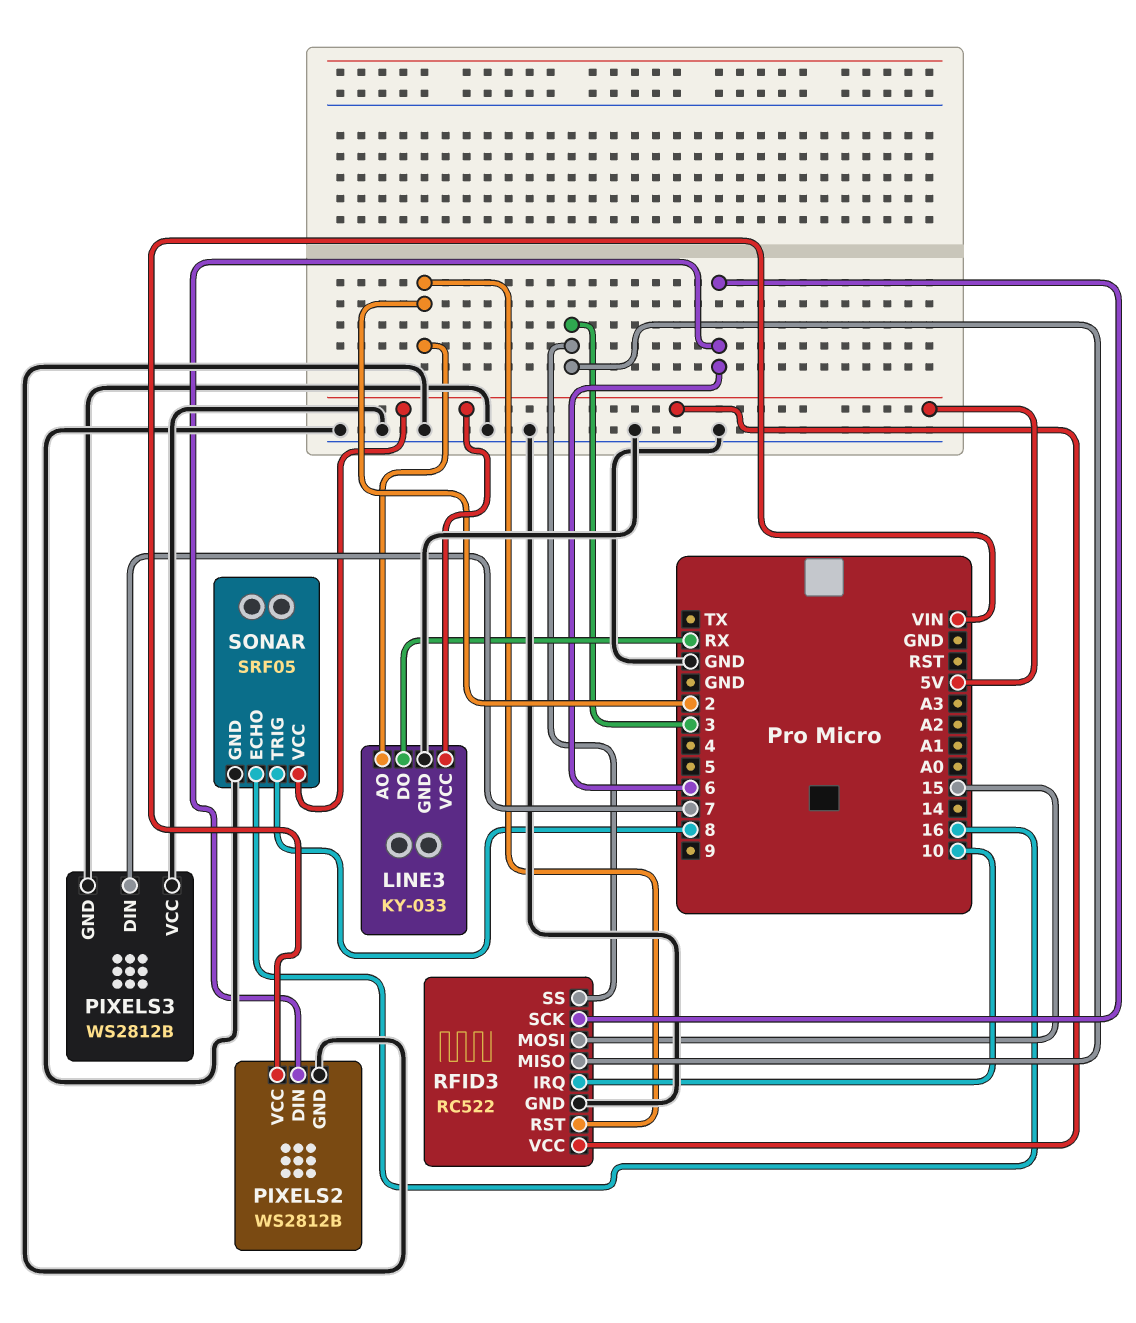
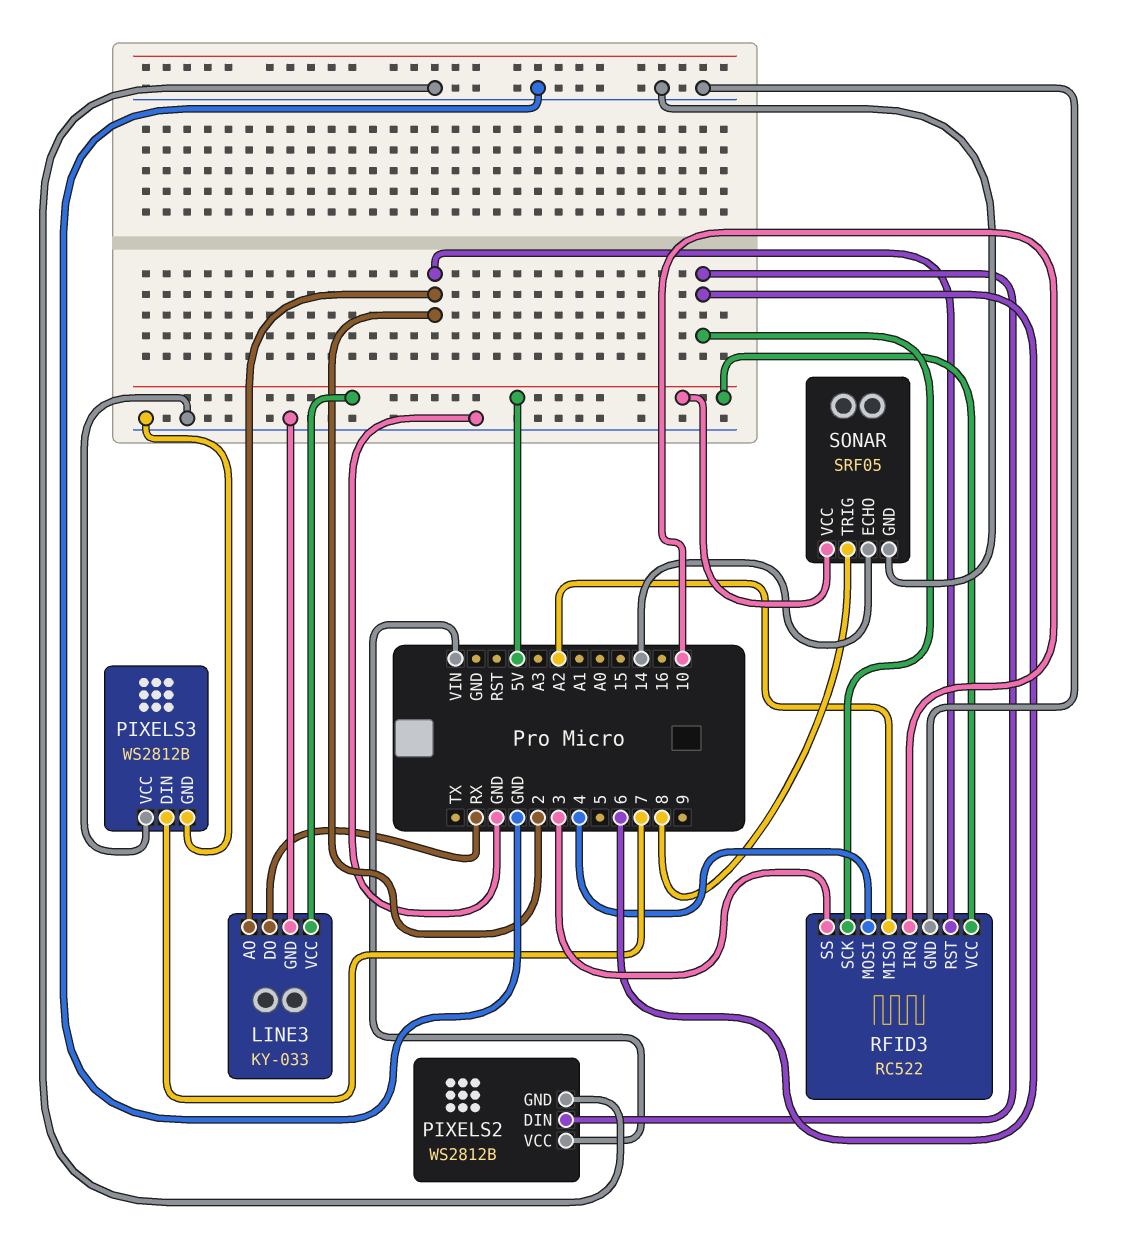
RFID3 pin MISO: 3 -> A2
RFID3 pin MOSI: 15 -> 4
SONAR pin ECHO: 16 -> 14

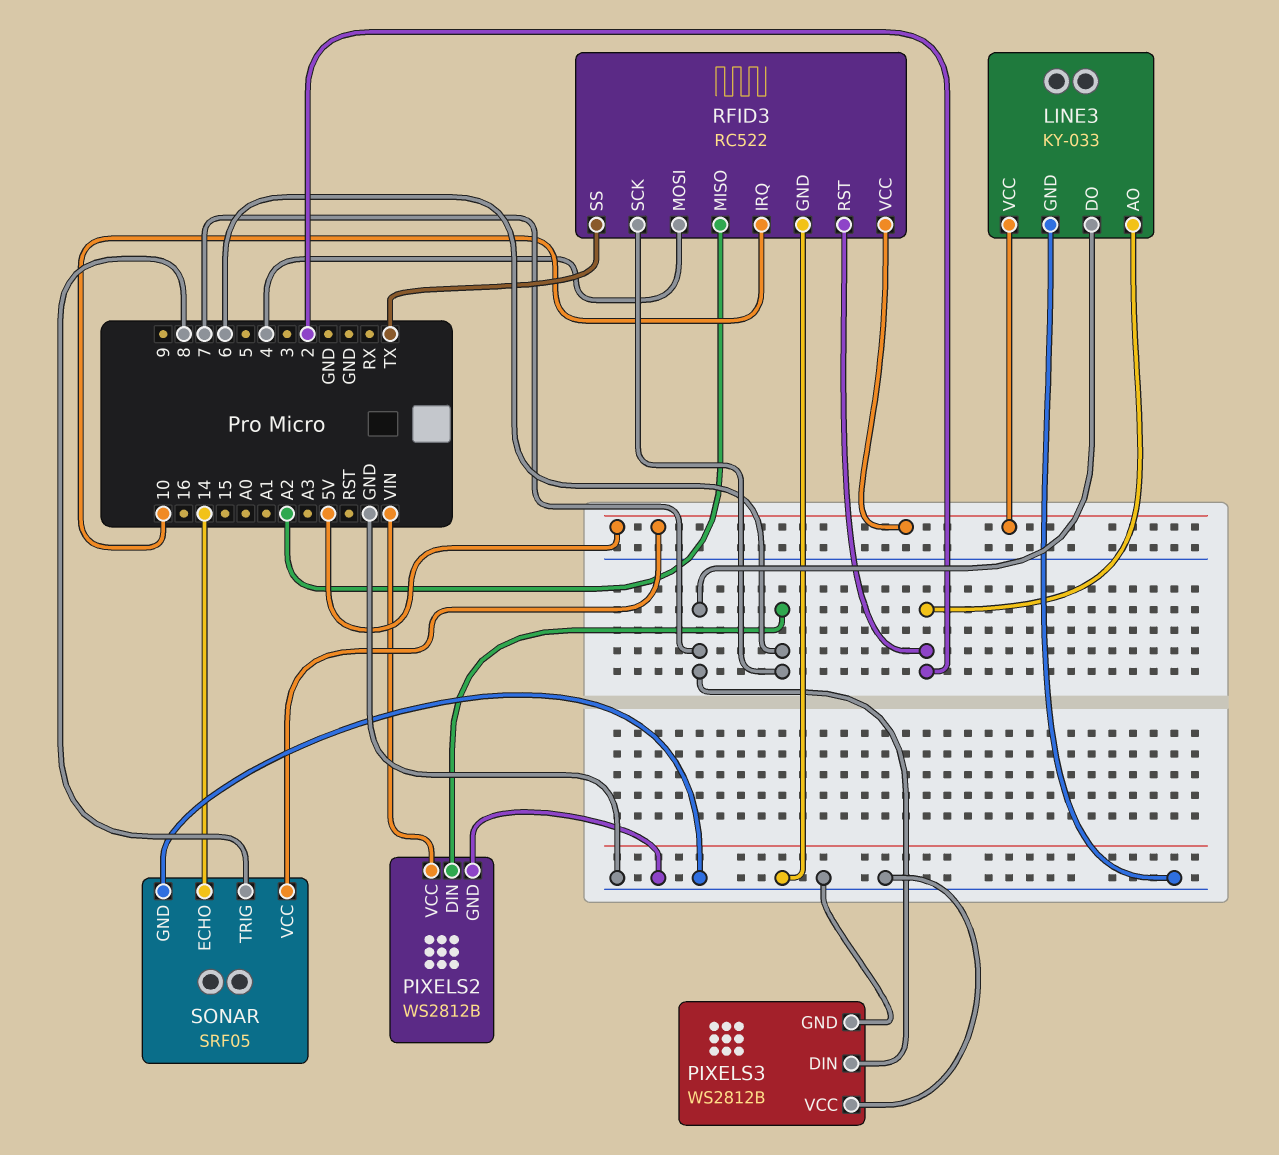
LINE3 pin DO: RX -> 7
RFID3 pin SS: 3 -> TX

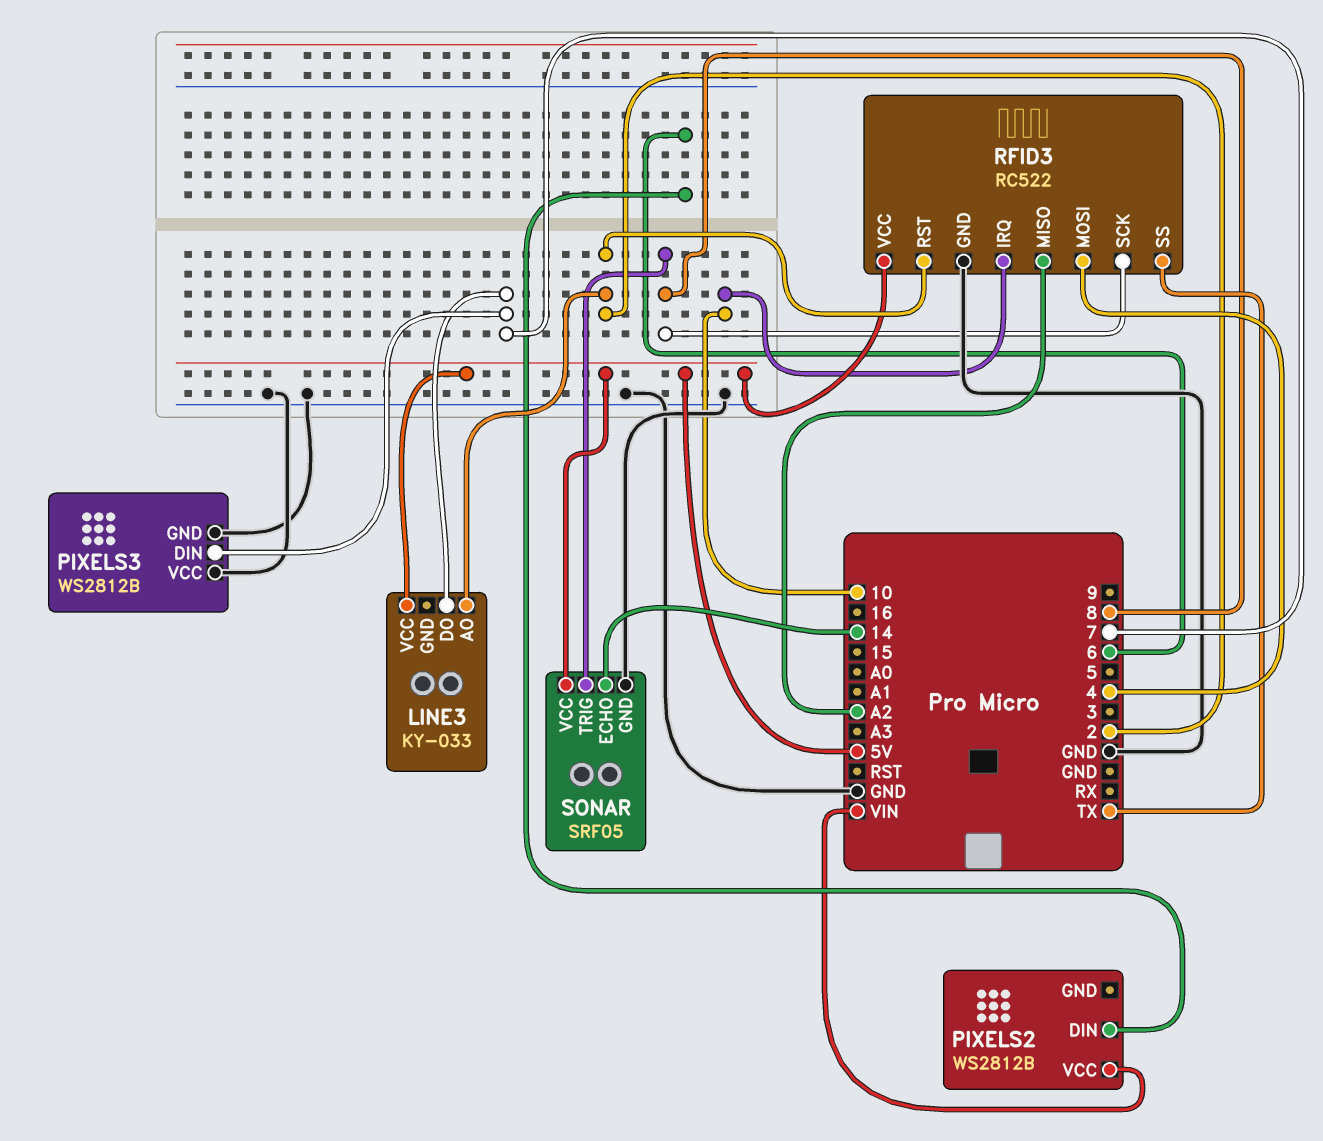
LINE3 pin GND: GND -> none
PIXELS2 pin GND: GND -> none
RFID3 pin SCK: 6 -> 8

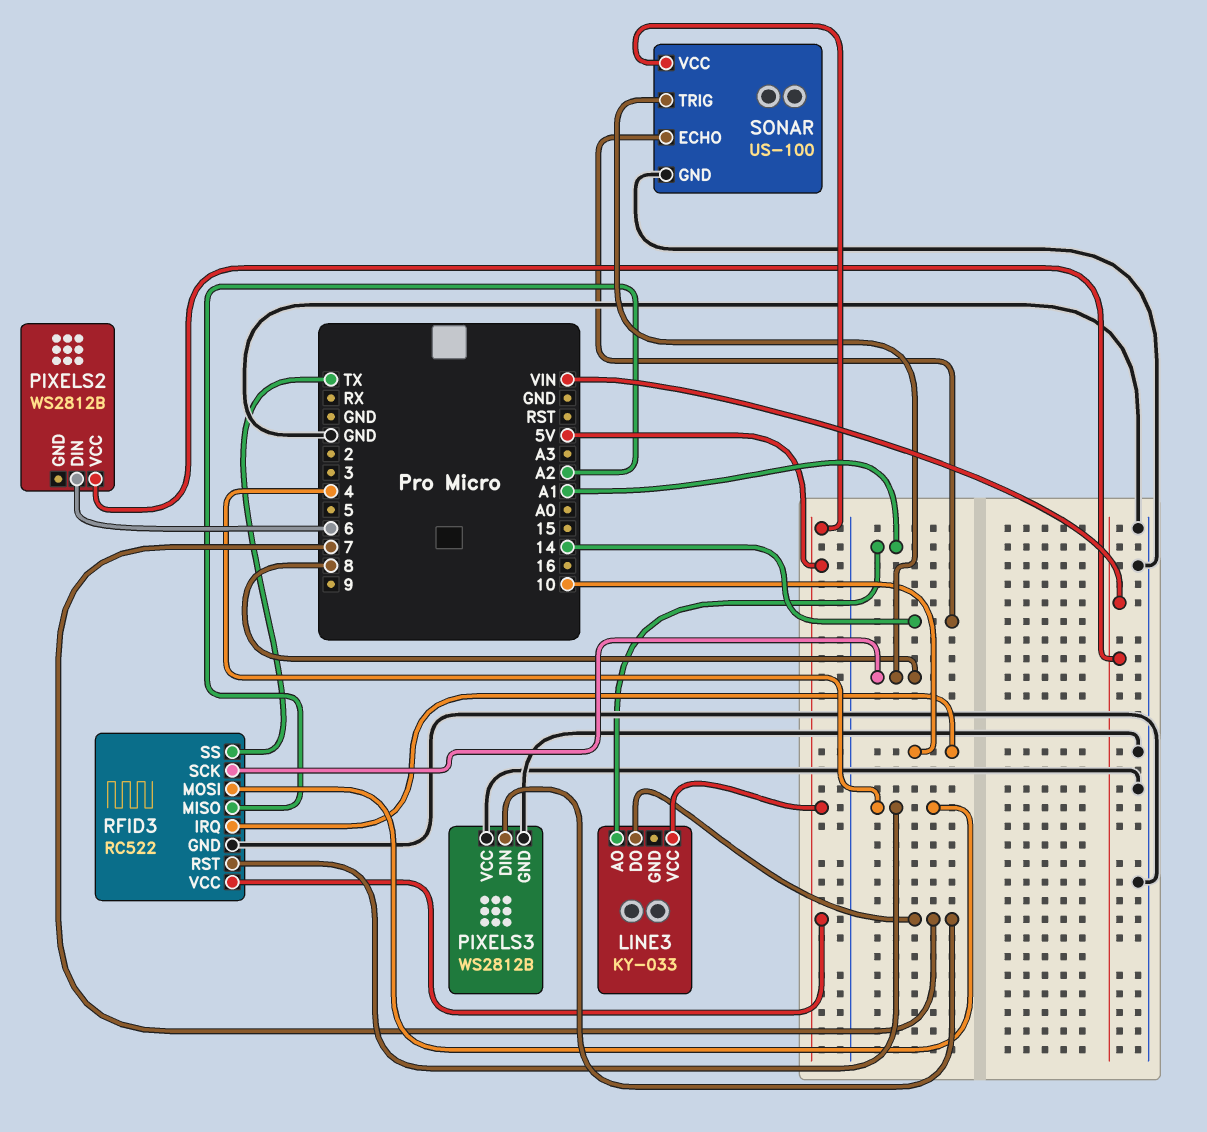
LINE3 pin AO: 2 -> A1
RFID3 pin RST: 2 -> 4
SONAR: SRF05 -> US-100

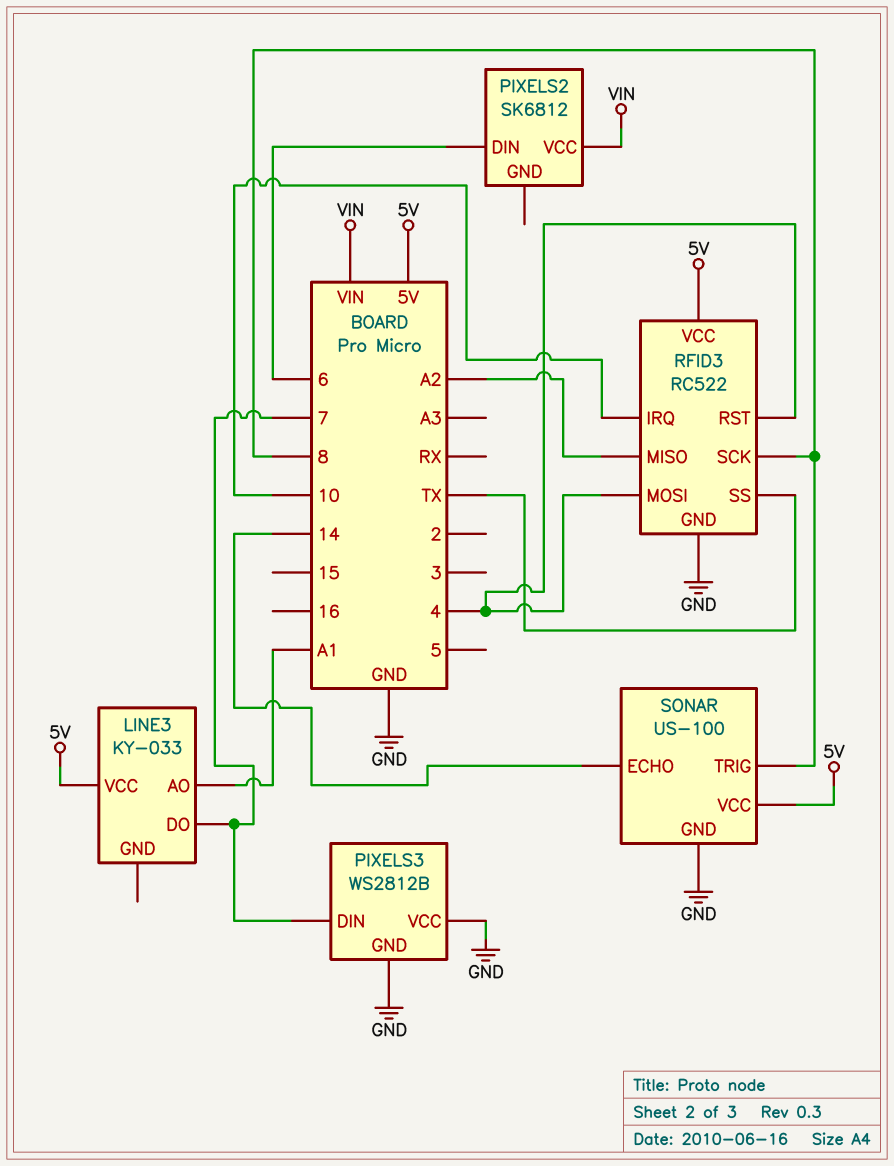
PIXELS2: WS2812B -> SK6812

